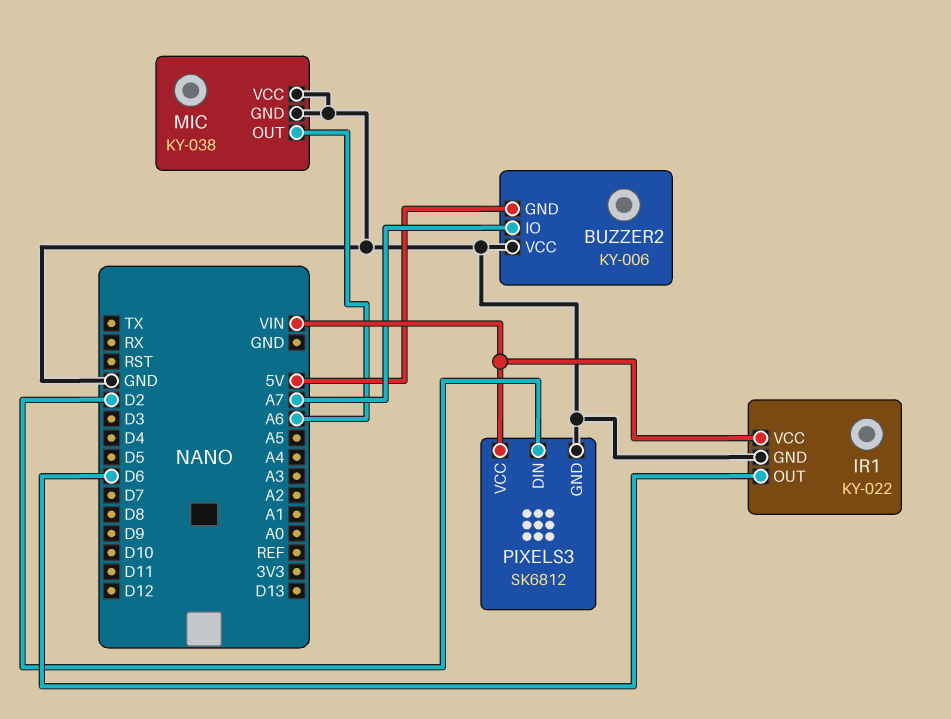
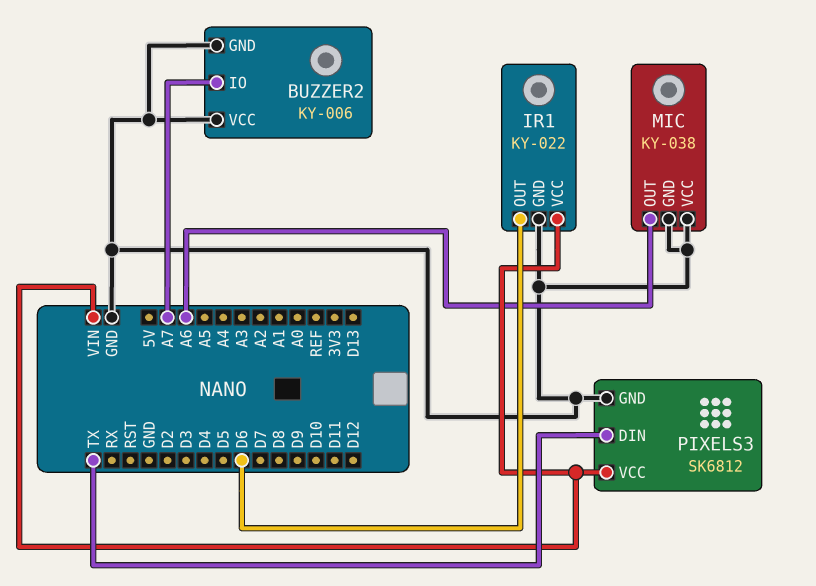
BUZZER2 pin GND: 5V -> GND
PIXELS3 pin DIN: D2 -> TX

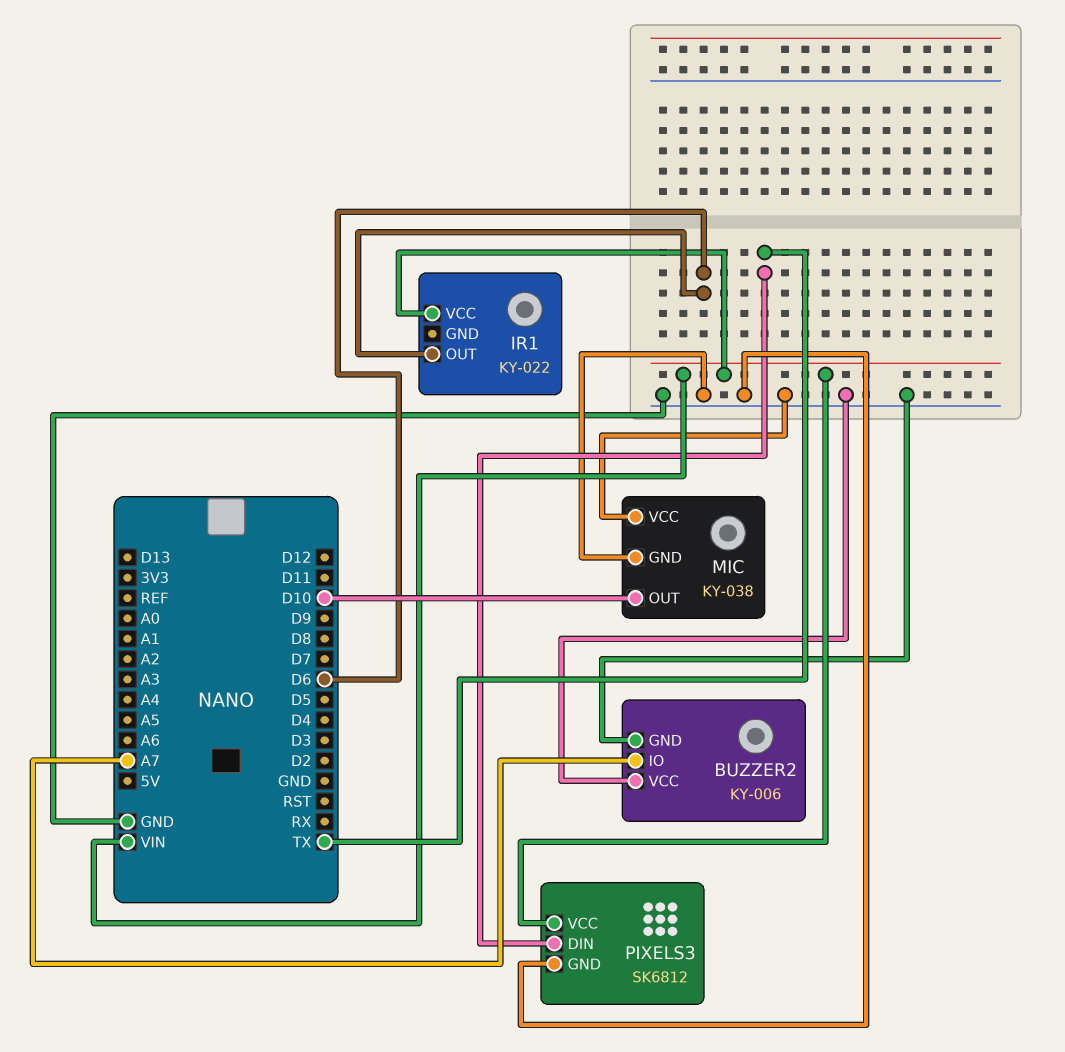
IR1 pin GND: GND -> none
MIC pin OUT: A6 -> D10

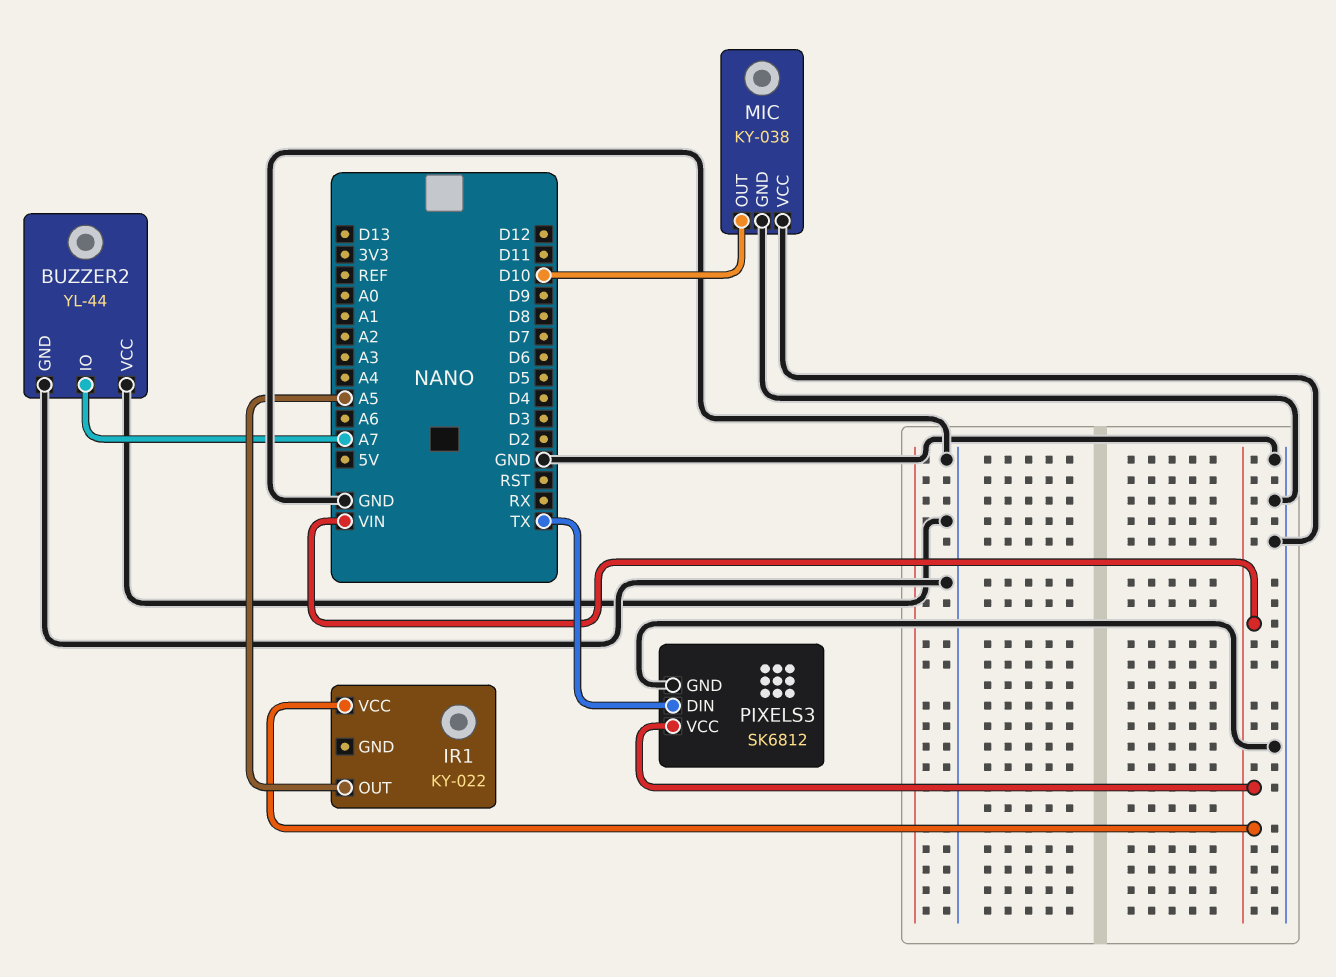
BUZZER2: KY-006 -> YL-44
IR1 pin OUT: D6 -> A5

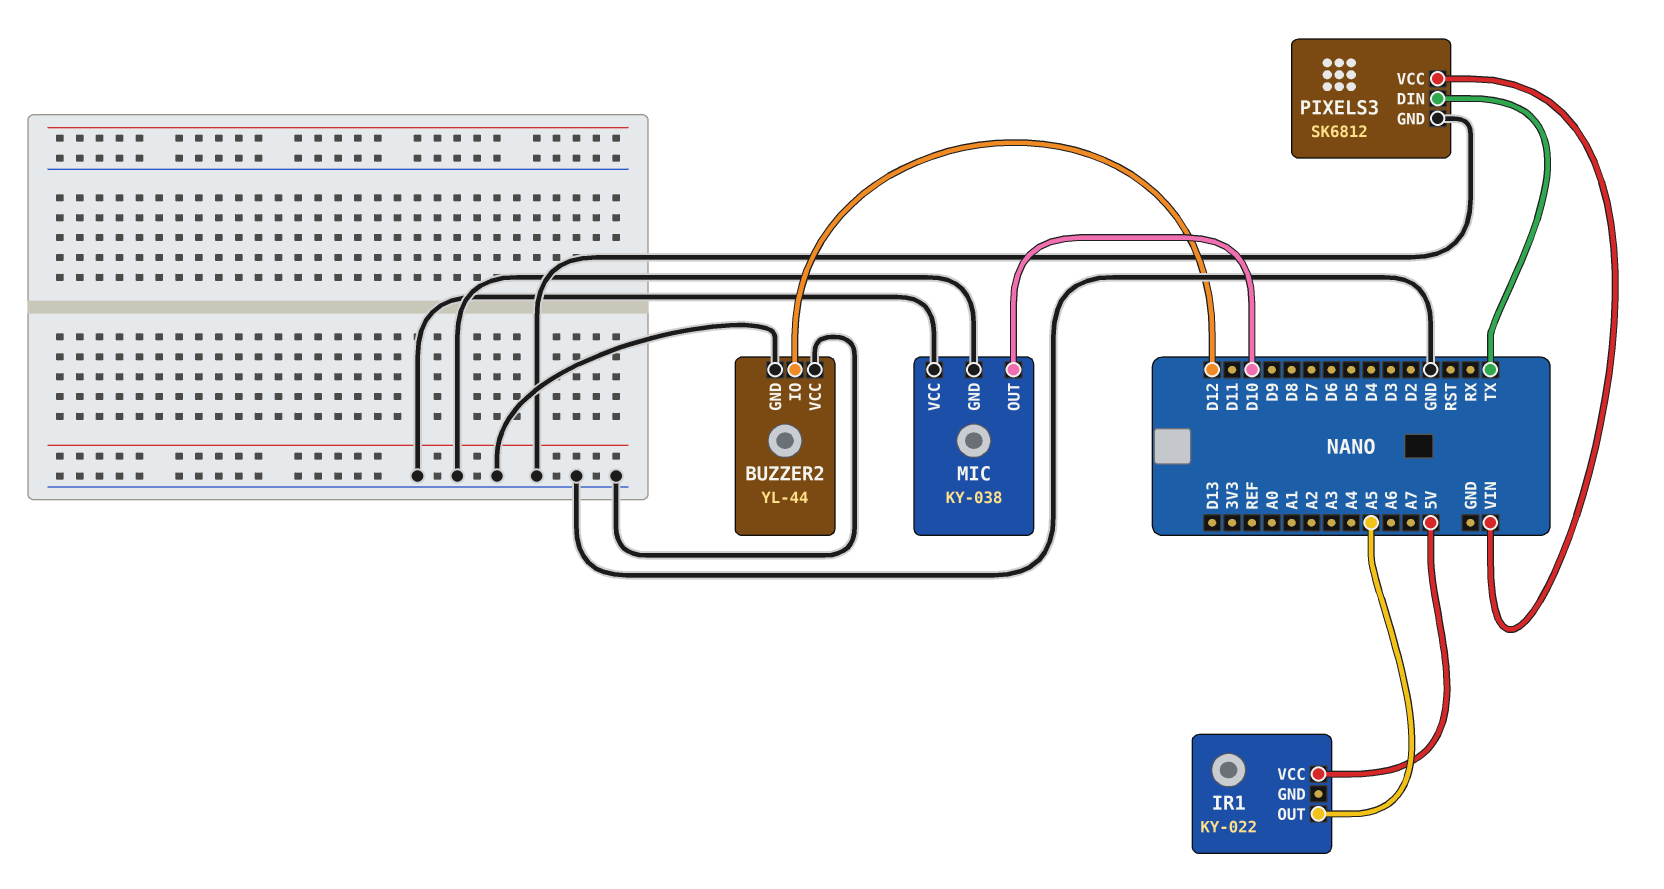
BUZZER2 pin IO: A7 -> D12
IR1 pin VCC: VIN -> 5V

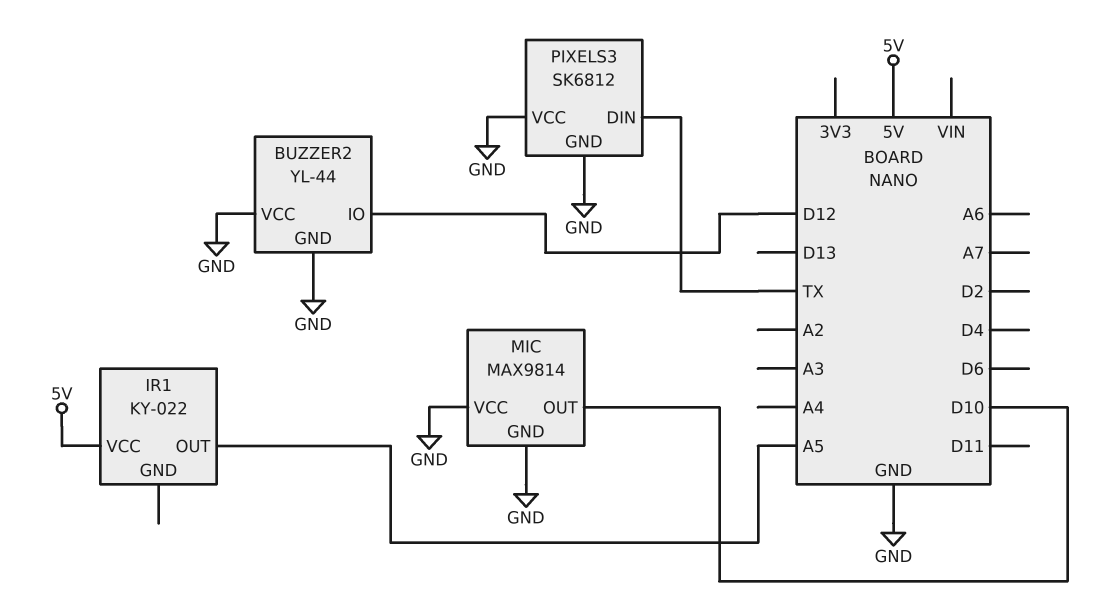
MIC: KY-038 -> MAX9814
PIXELS3 pin VCC: VIN -> GND

